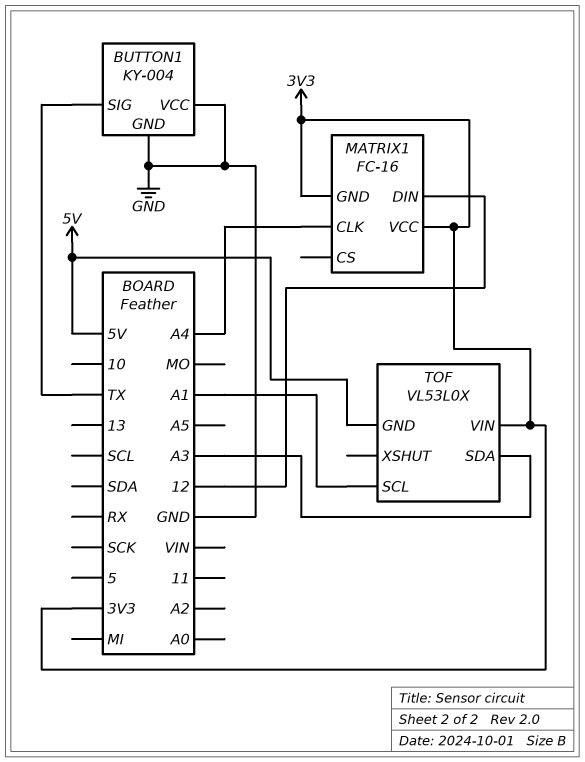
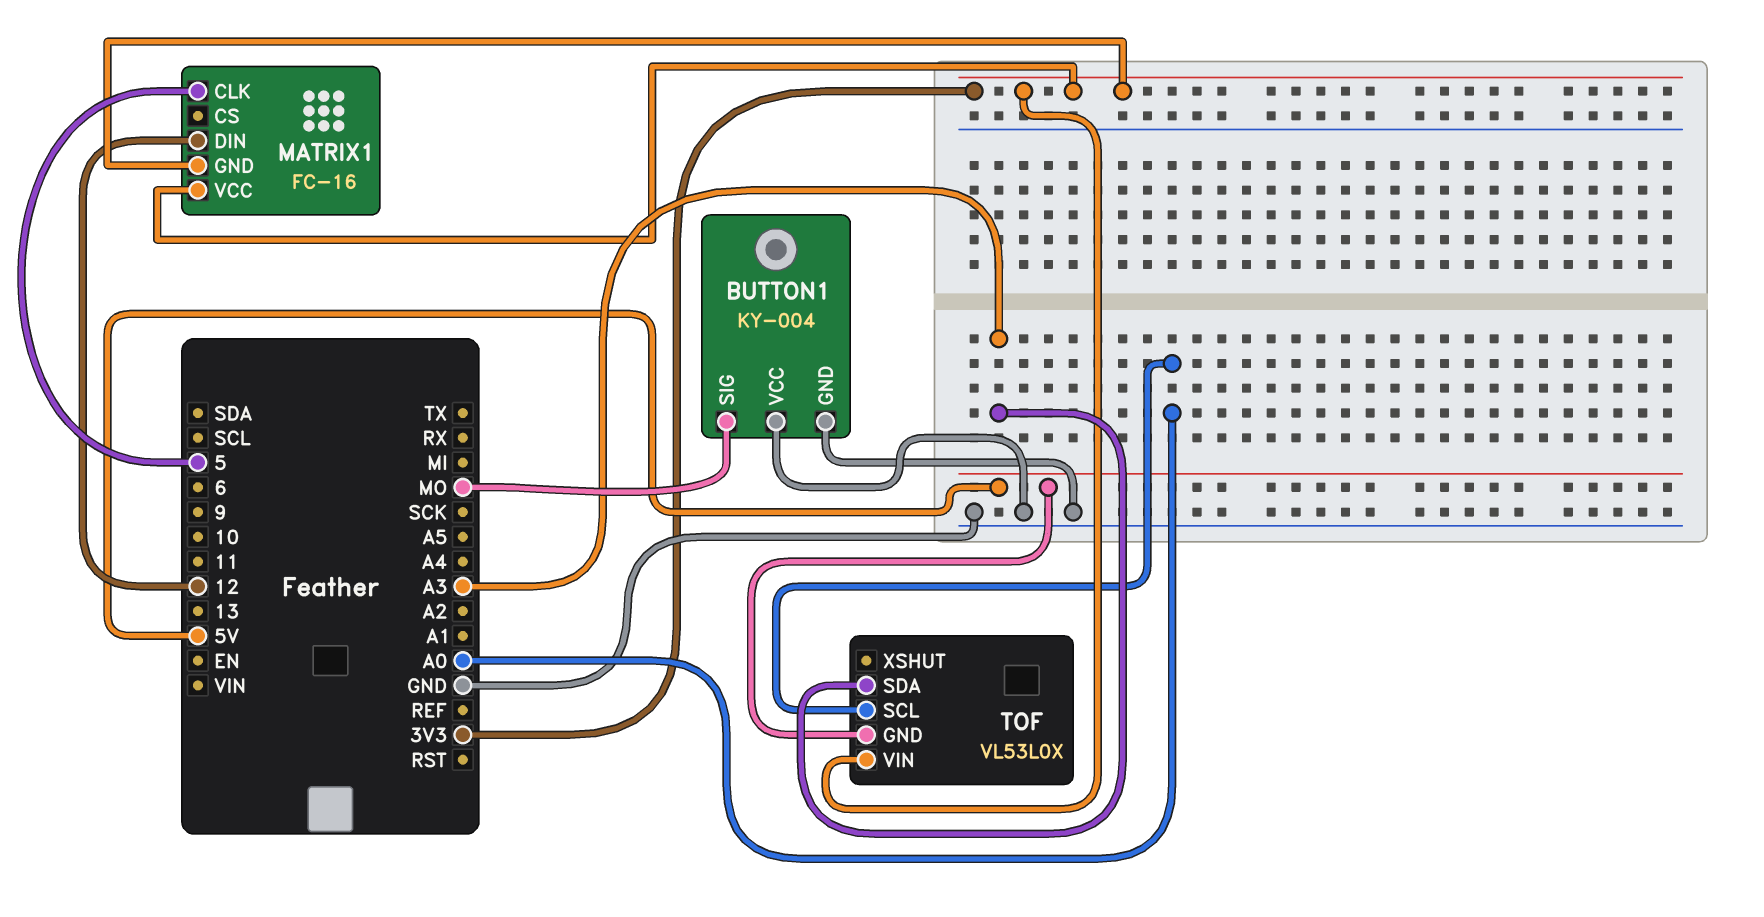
BUTTON1 pin SIG: TX -> MO
MATRIX1 pin CLK: A4 -> 5
TOF pin SCL: A1 -> A0

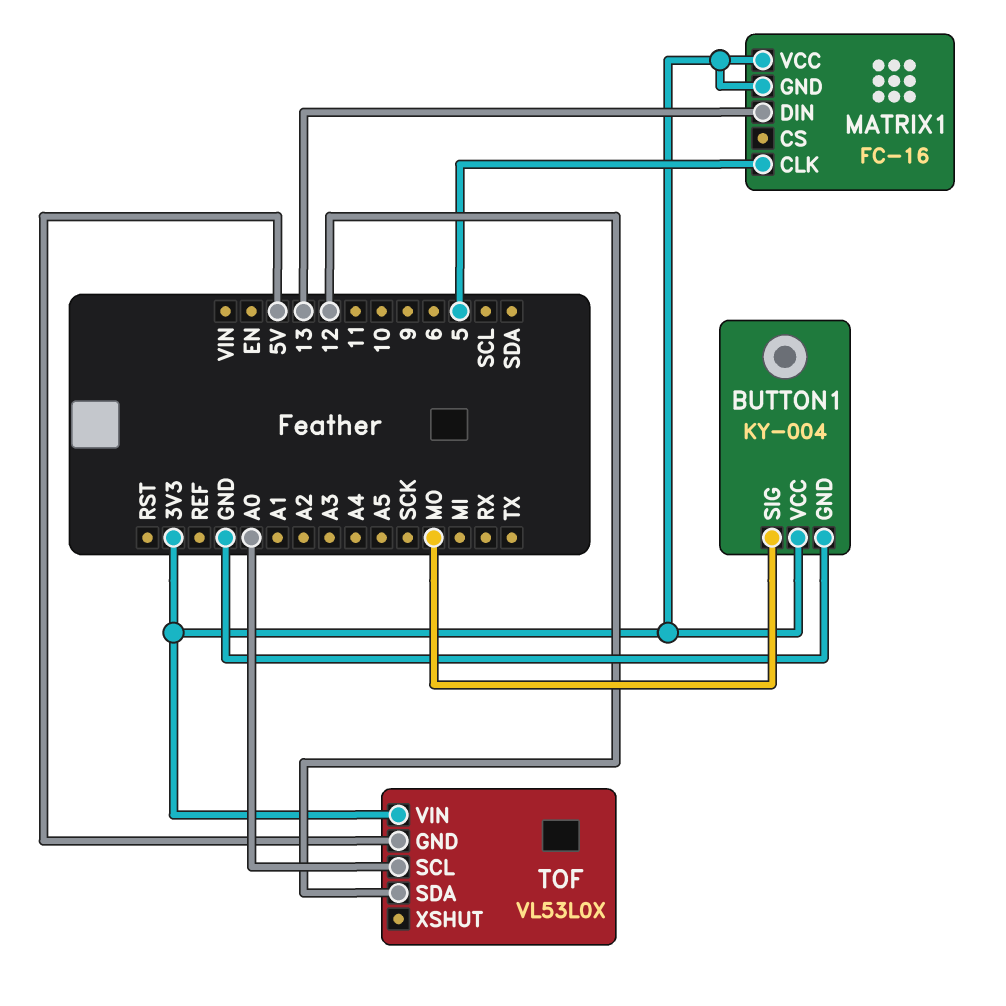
BUTTON1 pin VCC: GND -> 3V3
MATRIX1 pin DIN: 12 -> 13
TOF pin SDA: A3 -> 12

